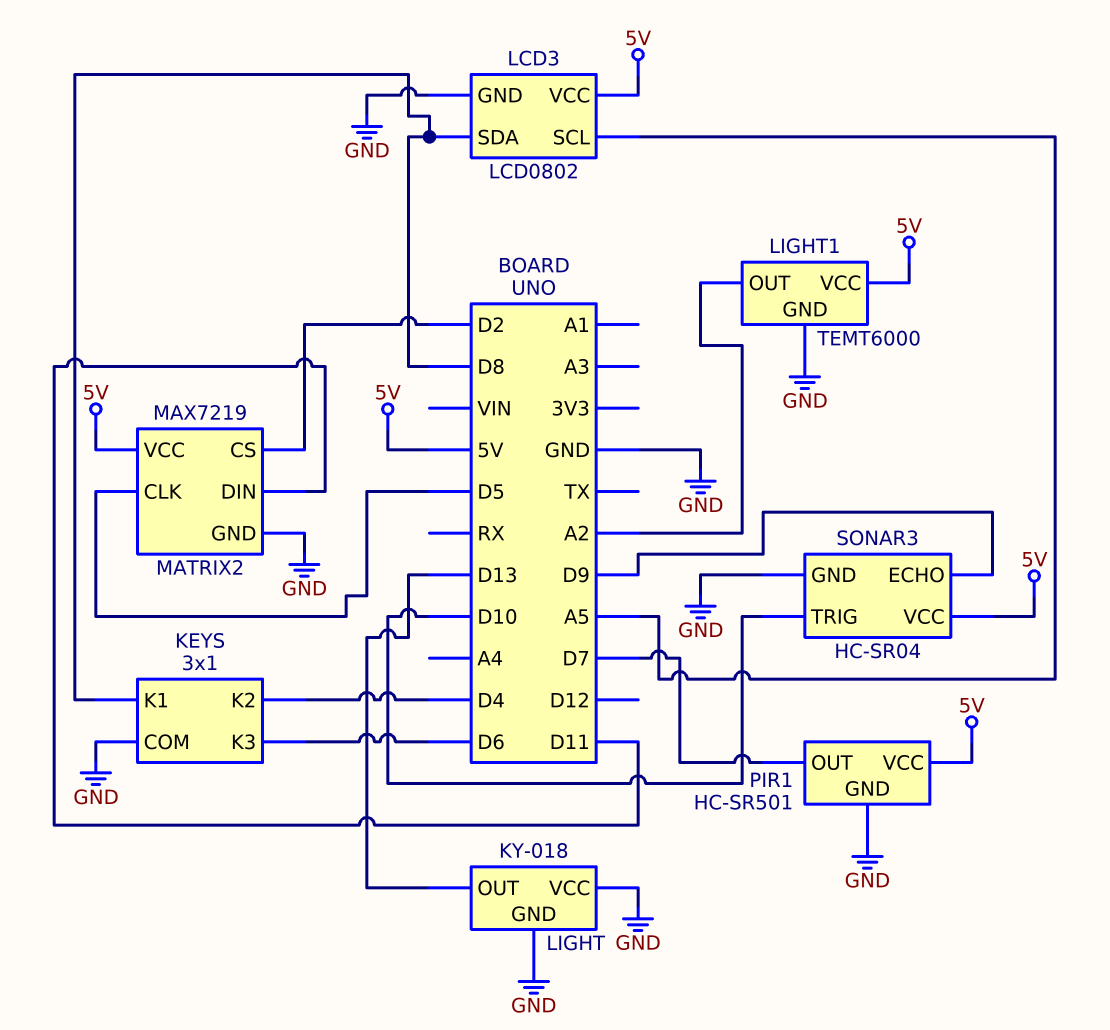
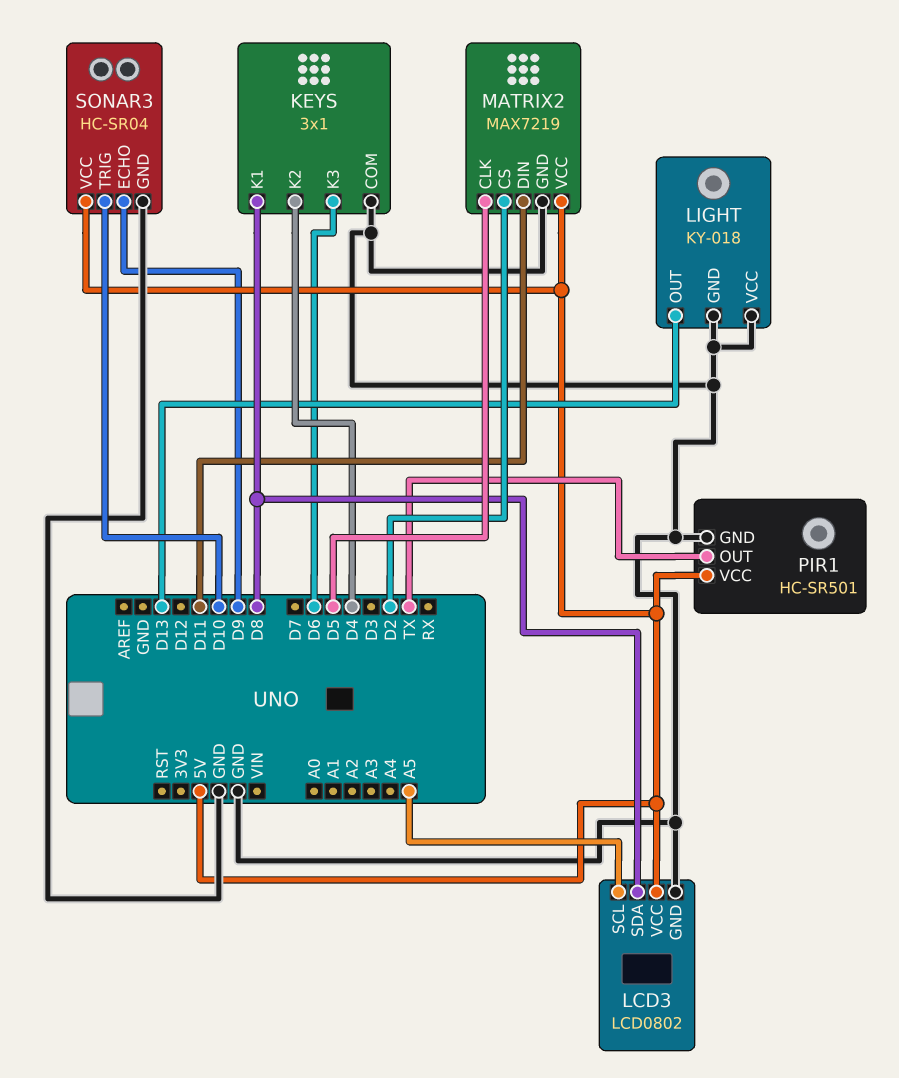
LIGHT1: TEMT6000 -> none
LIGHT1 pin GND: GND -> none
LIGHT1 pin OUT: A2 -> none
LIGHT1 pin VCC: 5V -> none
PIR1 pin OUT: D7 -> TX

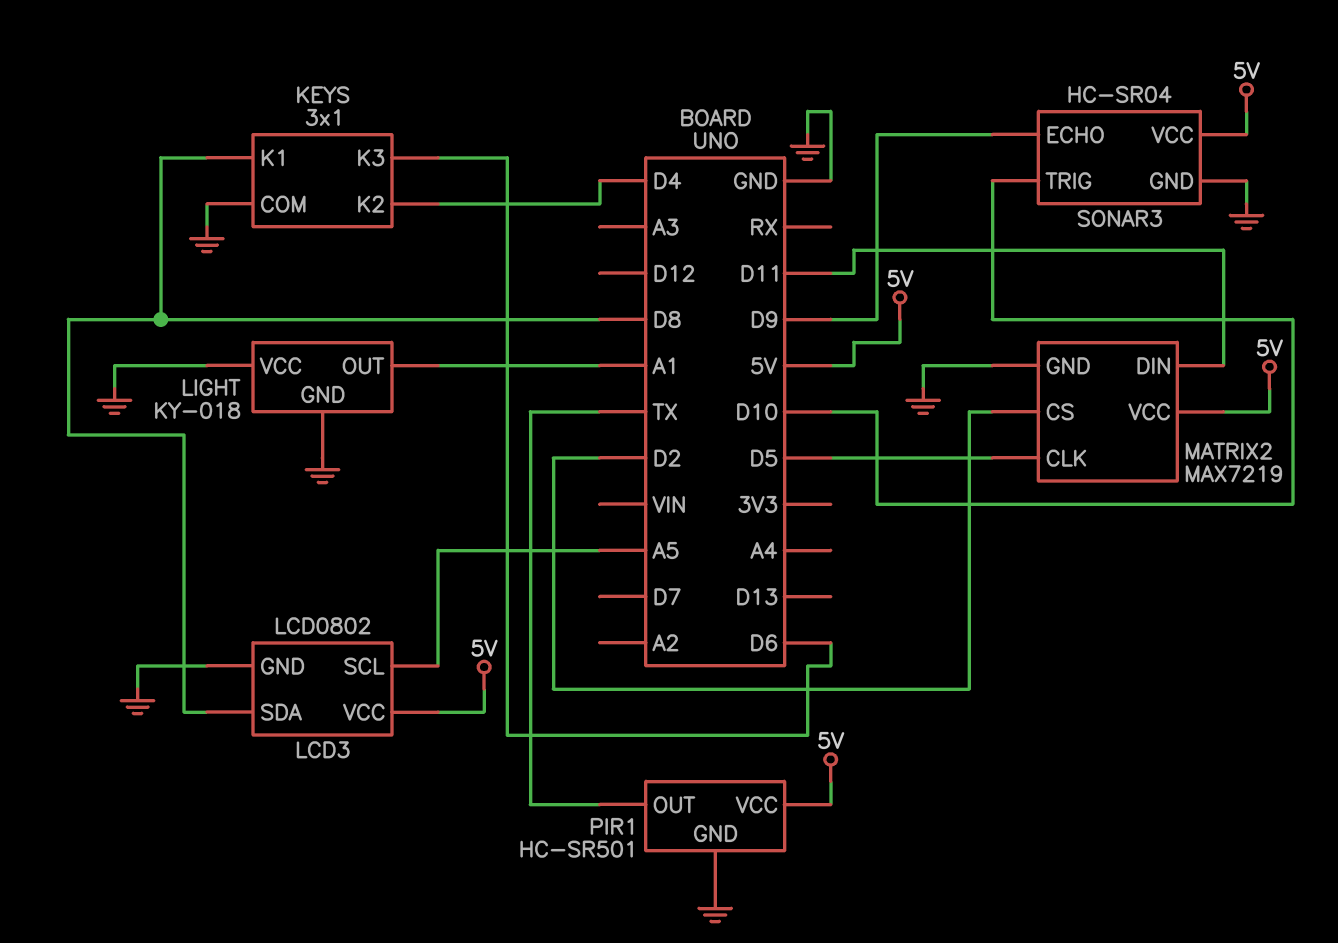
LIGHT pin OUT: D13 -> A1

